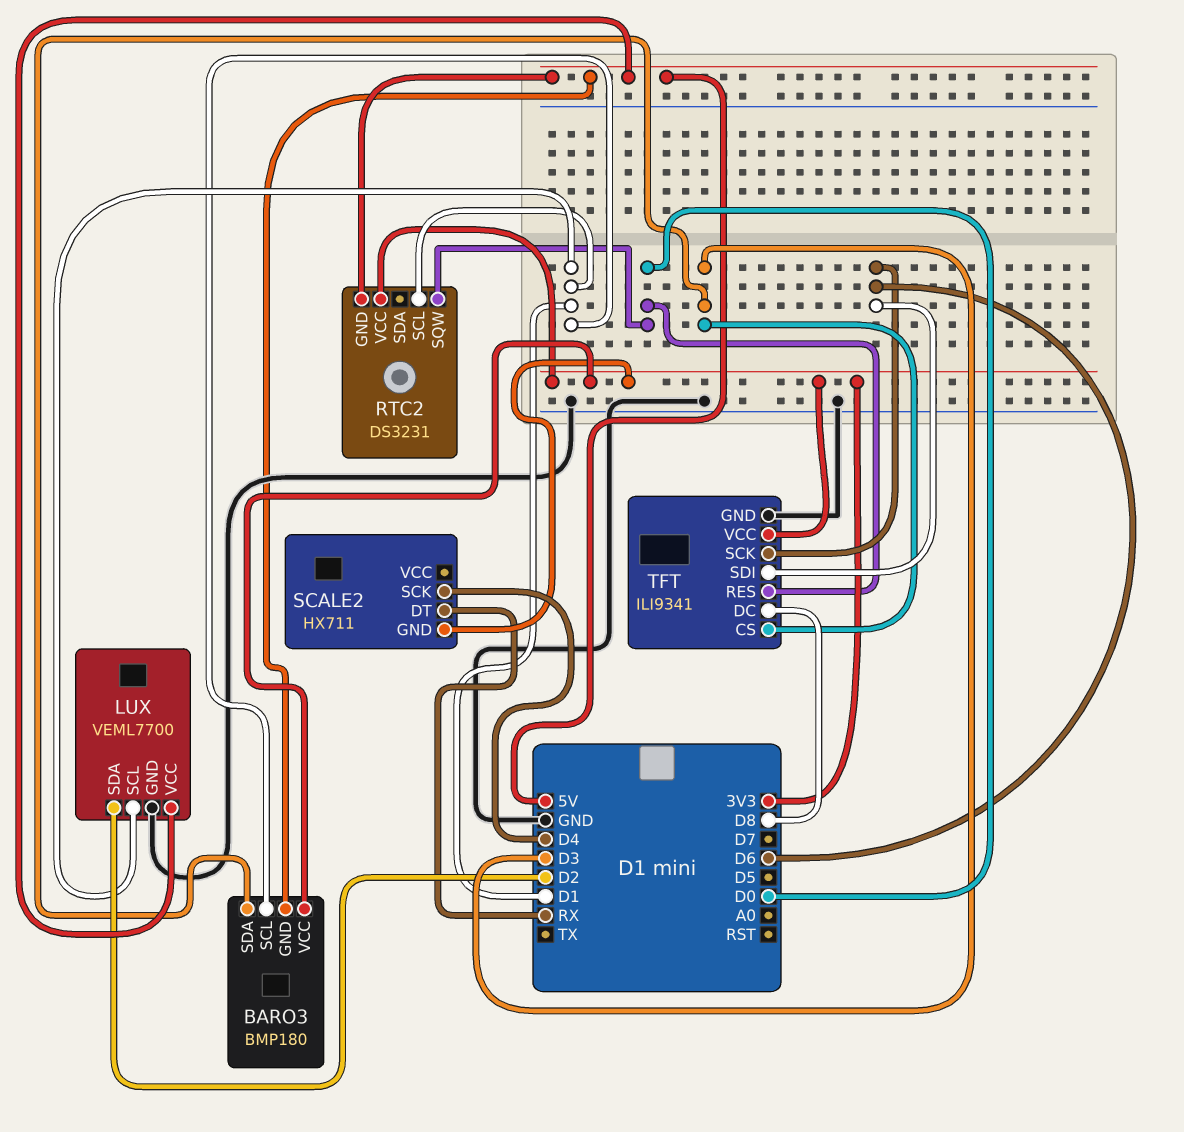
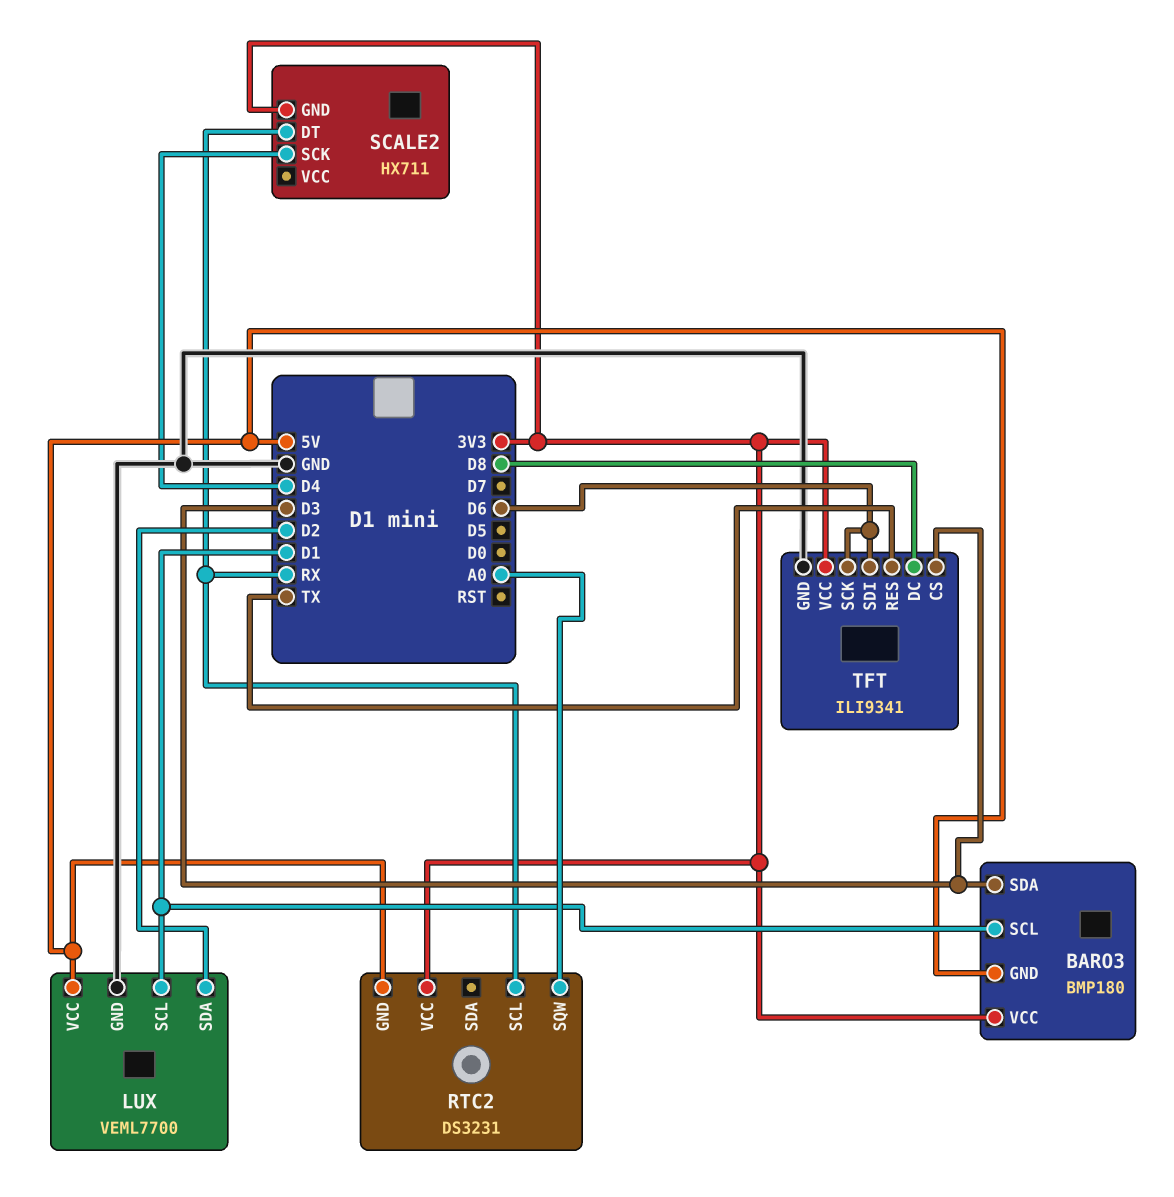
RTC2 pin SCL: D1 -> RX
RTC2 pin SQW: D0 -> A0
TFT pin RES: D0 -> TX

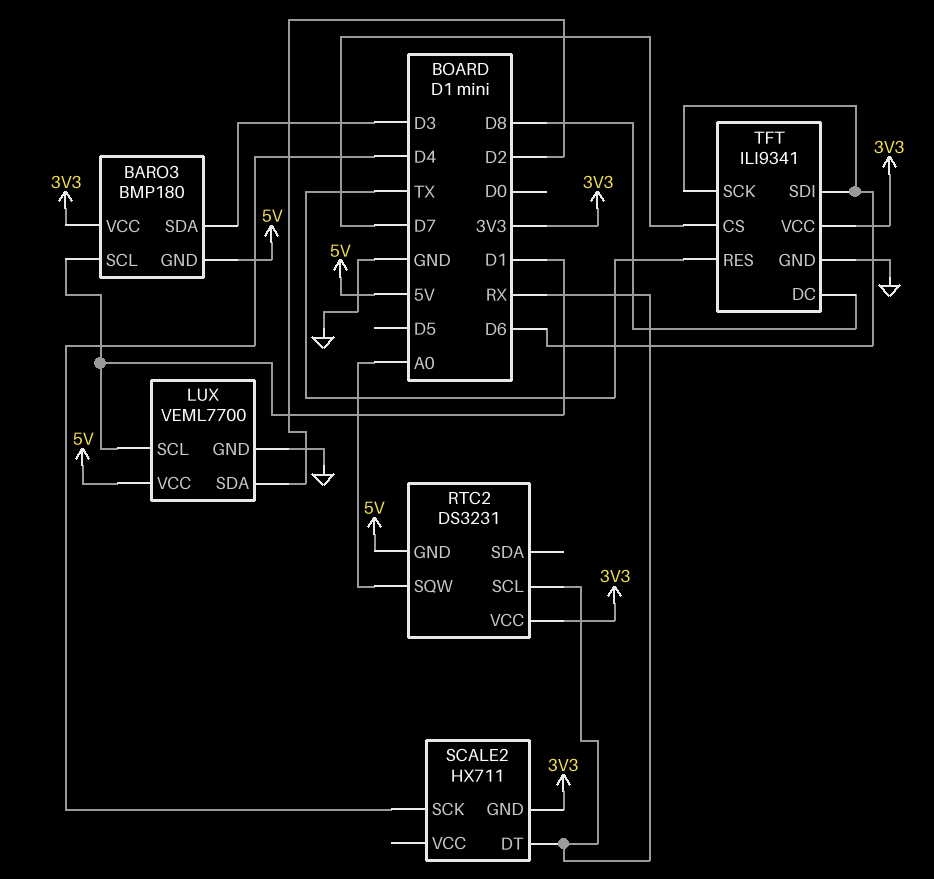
TFT pin CS: D3 -> D7

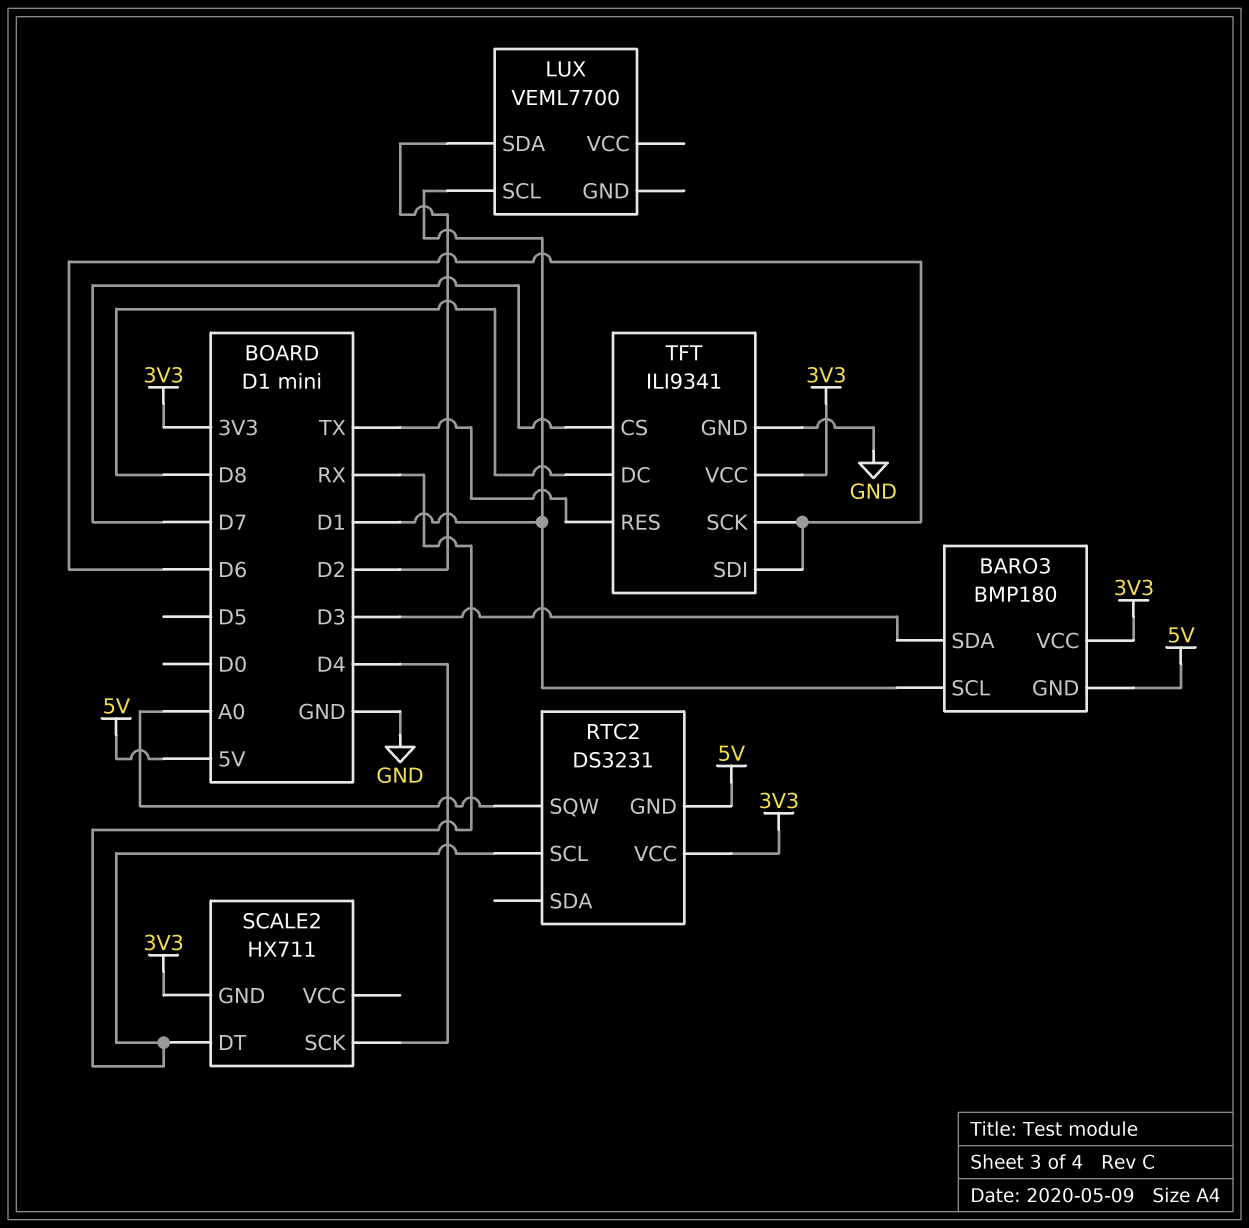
LUX pin GND: GND -> none
LUX pin VCC: 5V -> none

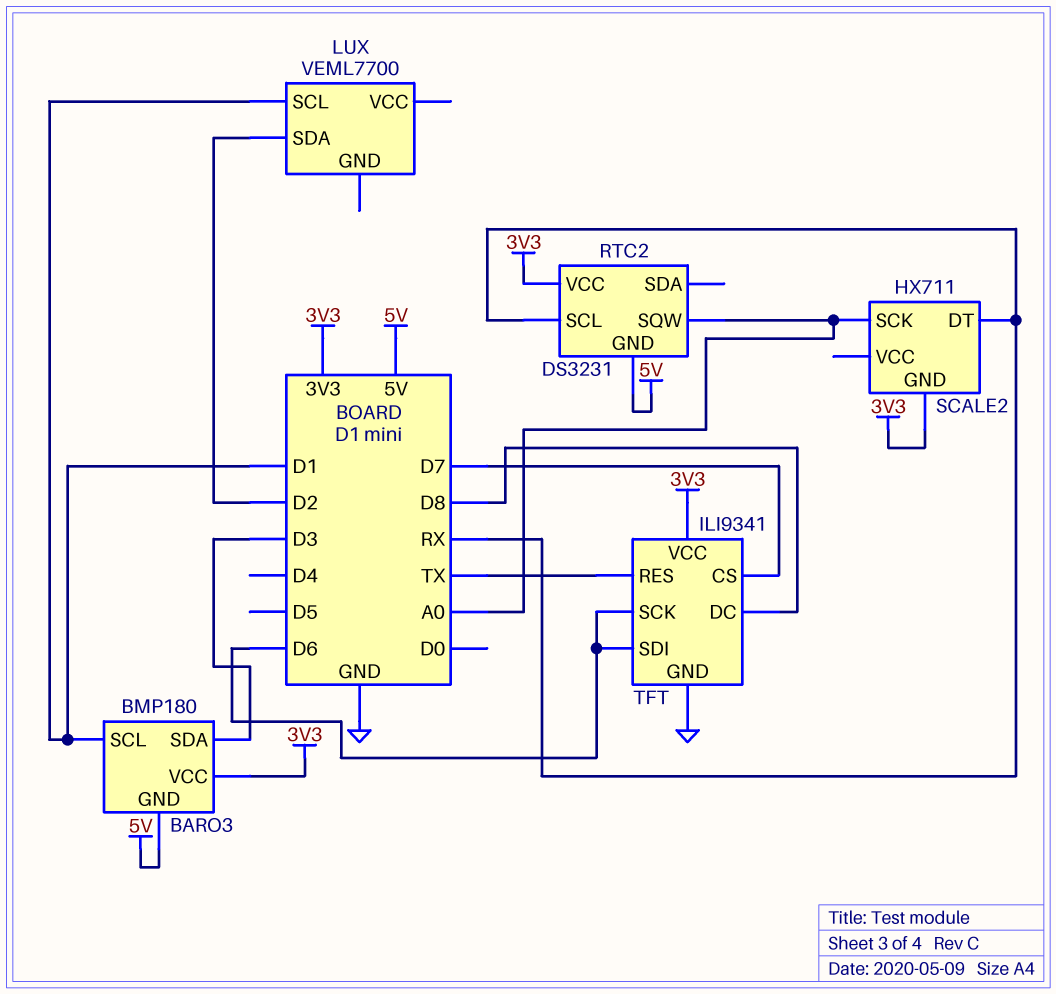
SCALE2 pin SCK: D4 -> A0

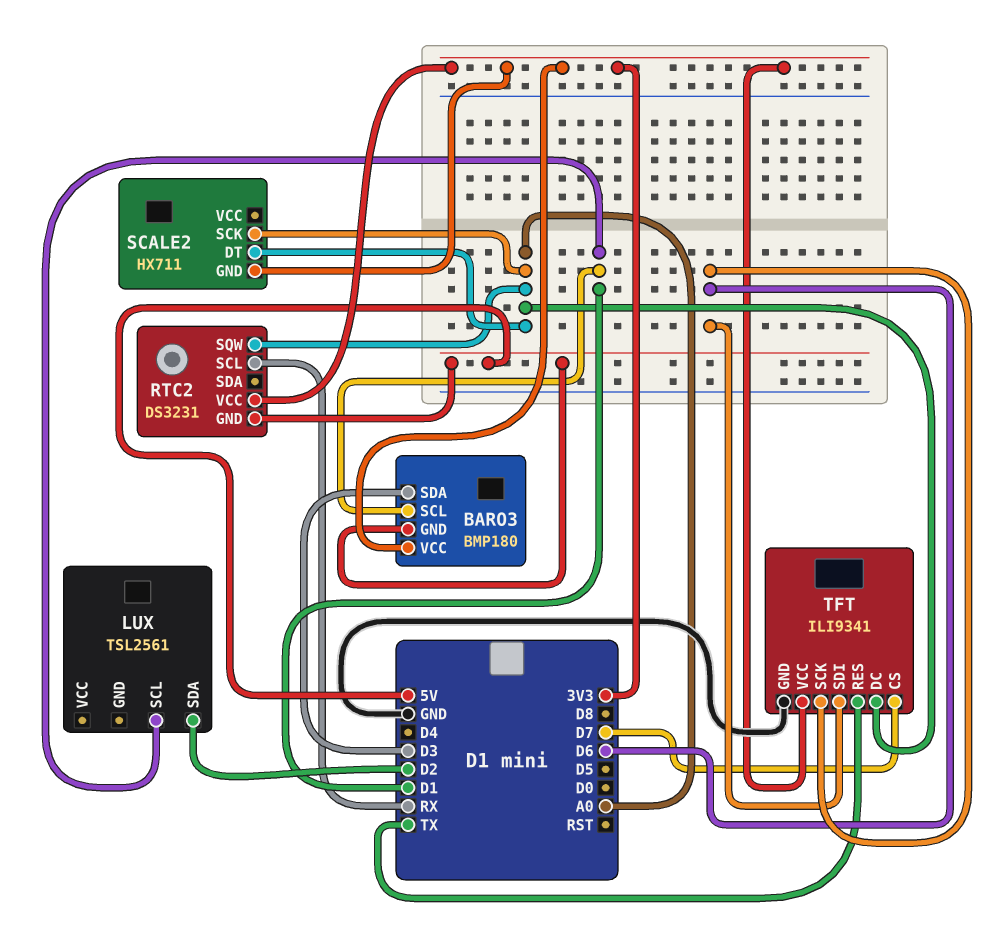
LUX: VEML7700 -> TSL2561
SCALE2 pin DT: RX -> A0
TFT pin DC: D8 -> A0

